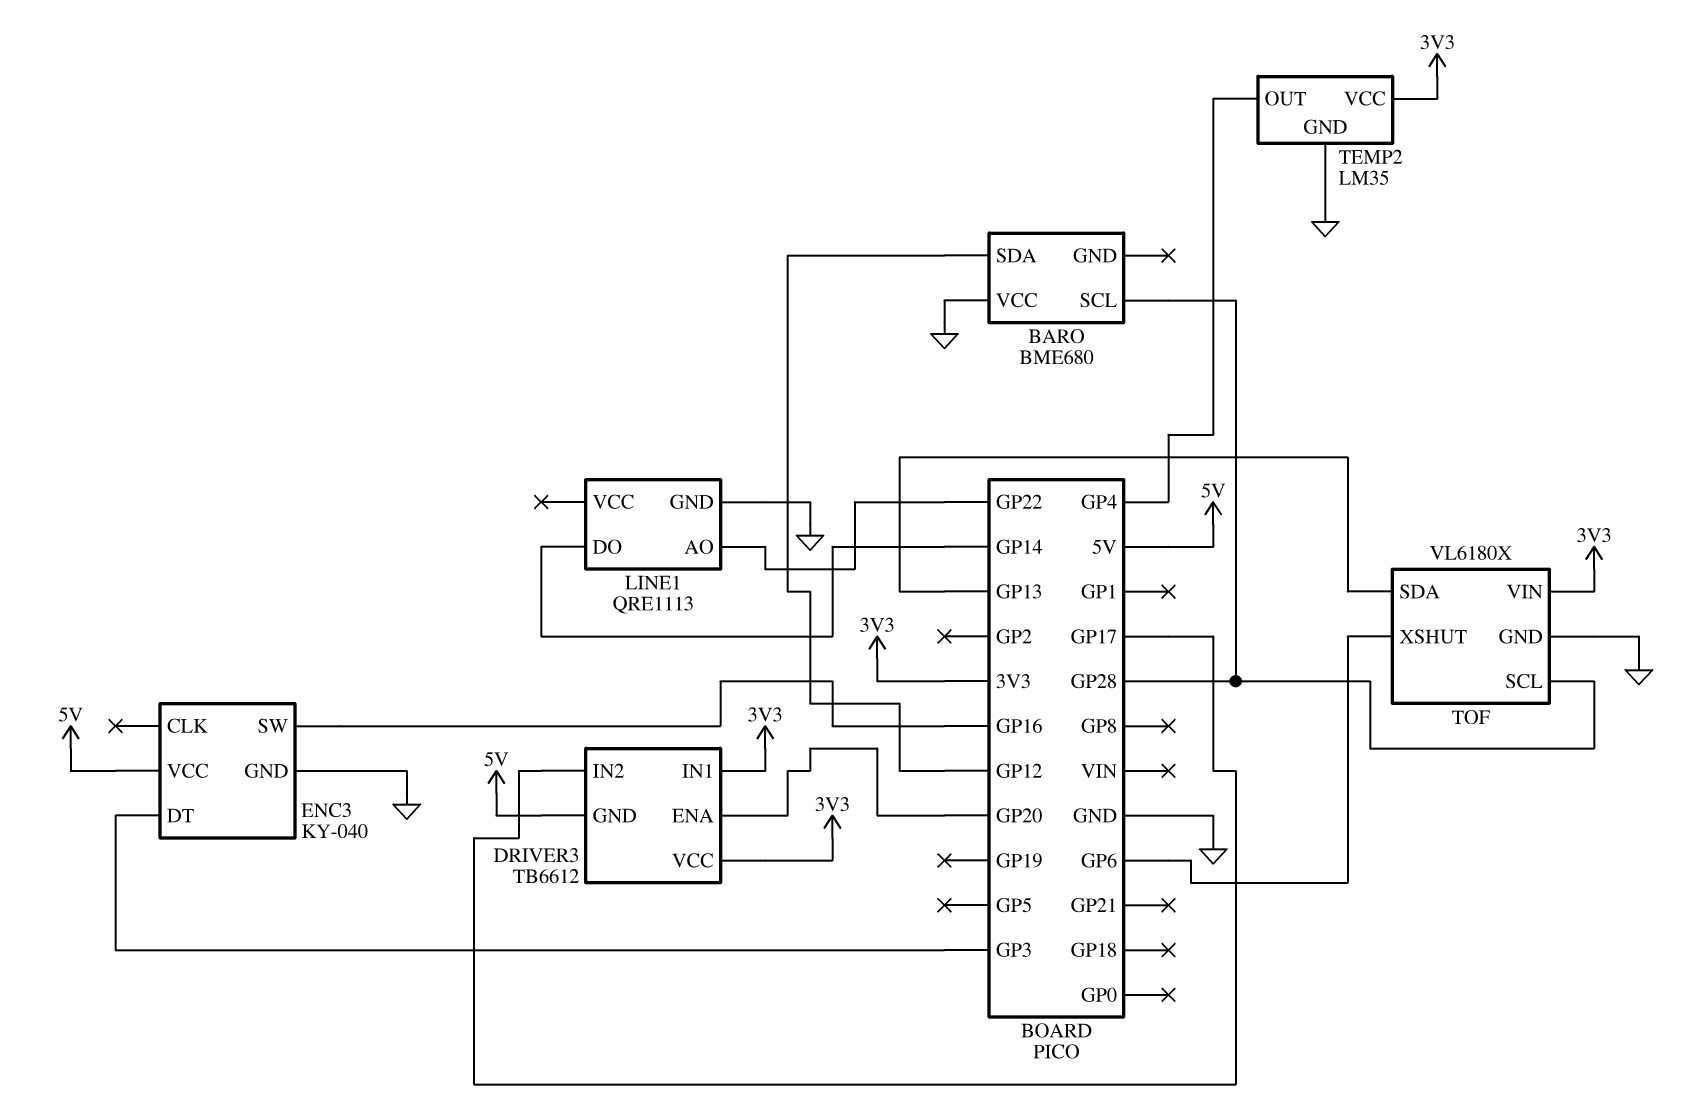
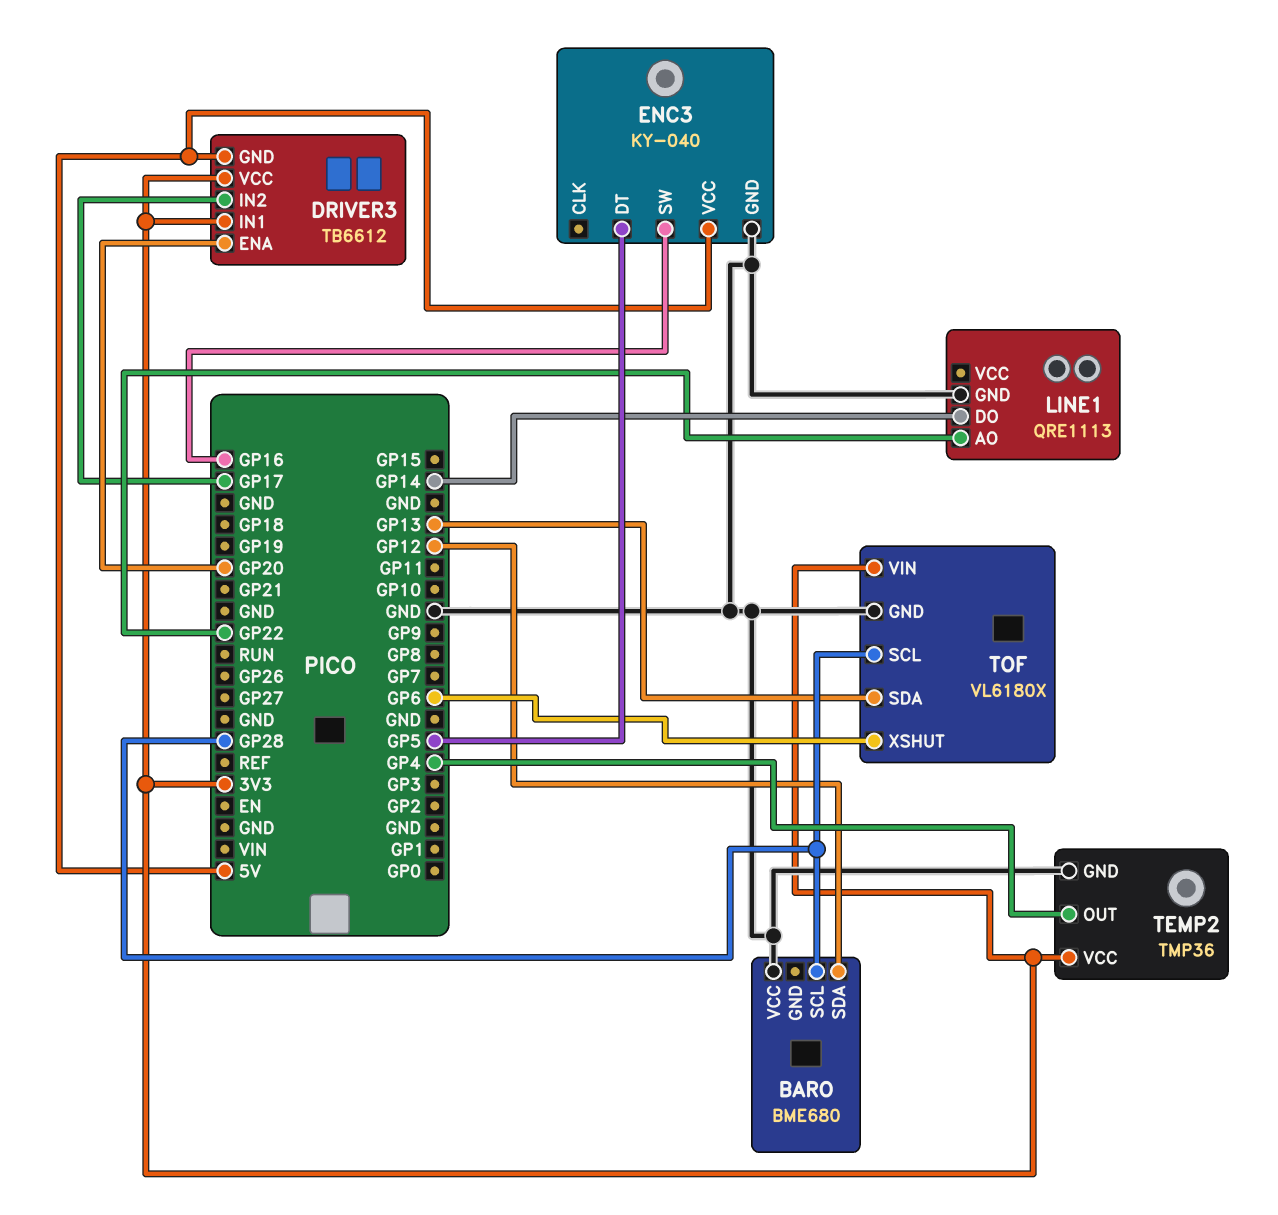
ENC3 pin DT: GP3 -> GP5
TEMP2: LM35 -> TMP36

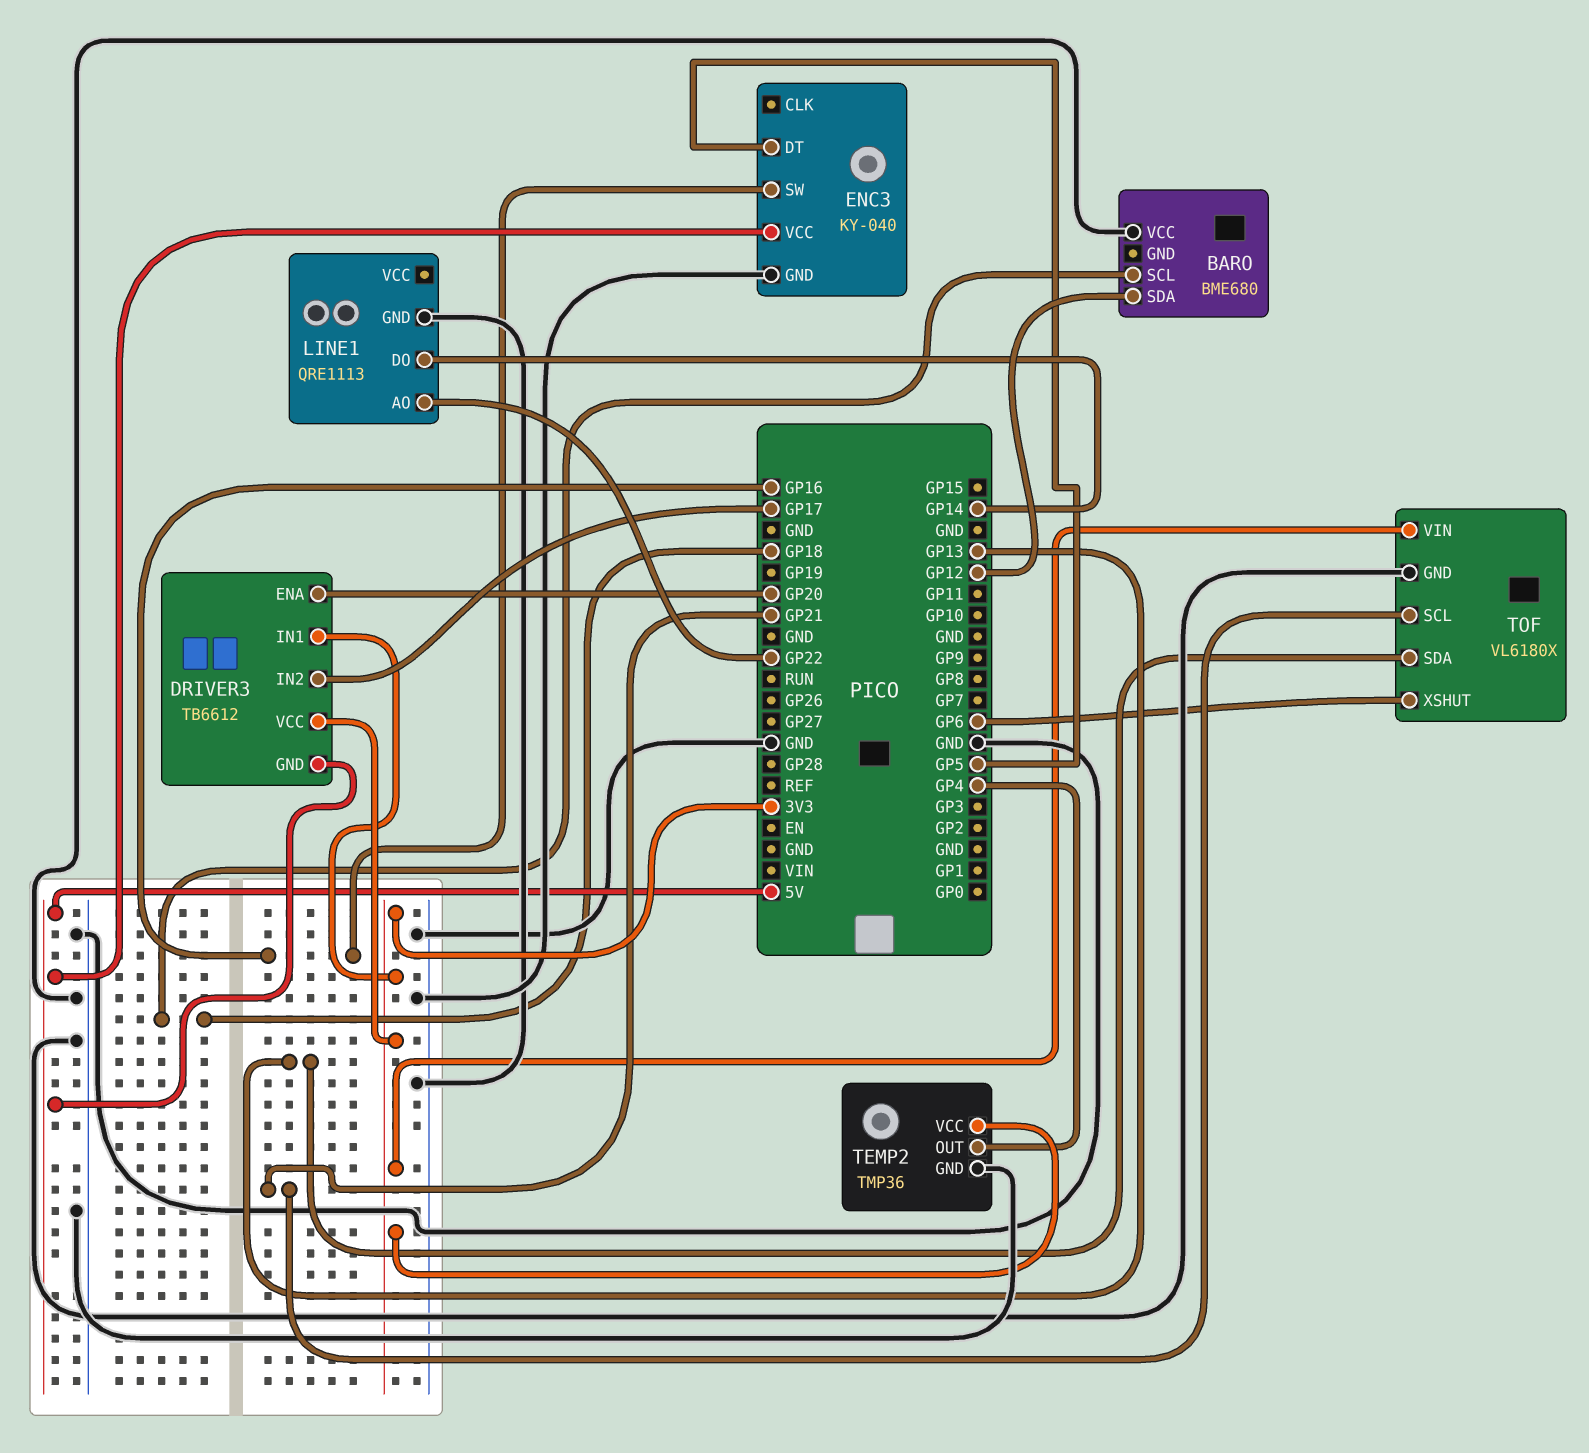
BARO pin SCL: GP28 -> GP18
TOF pin SCL: GP28 -> GP21

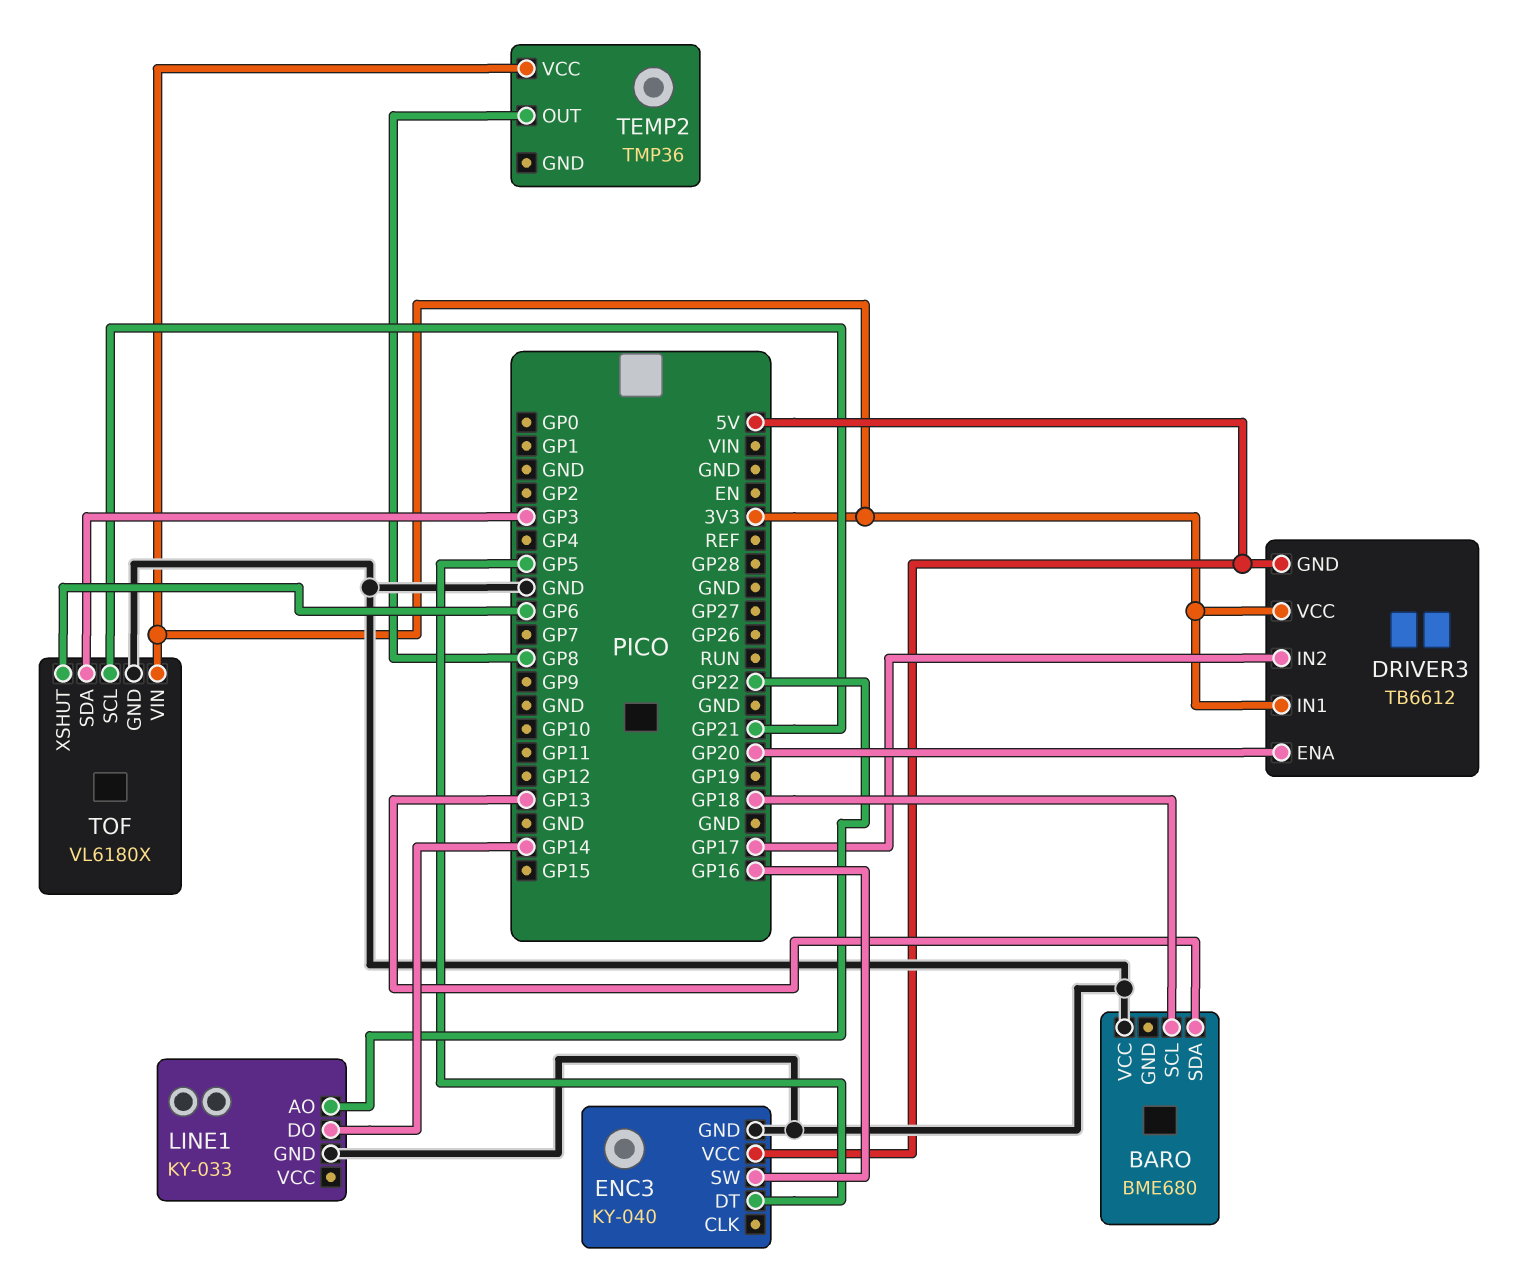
BARO pin SDA: GP12 -> GP13
LINE1: QRE1113 -> KY-033
TEMP2 pin GND: GND -> none
TEMP2 pin OUT: GP4 -> GP8
TOF pin SDA: GP13 -> GP3

